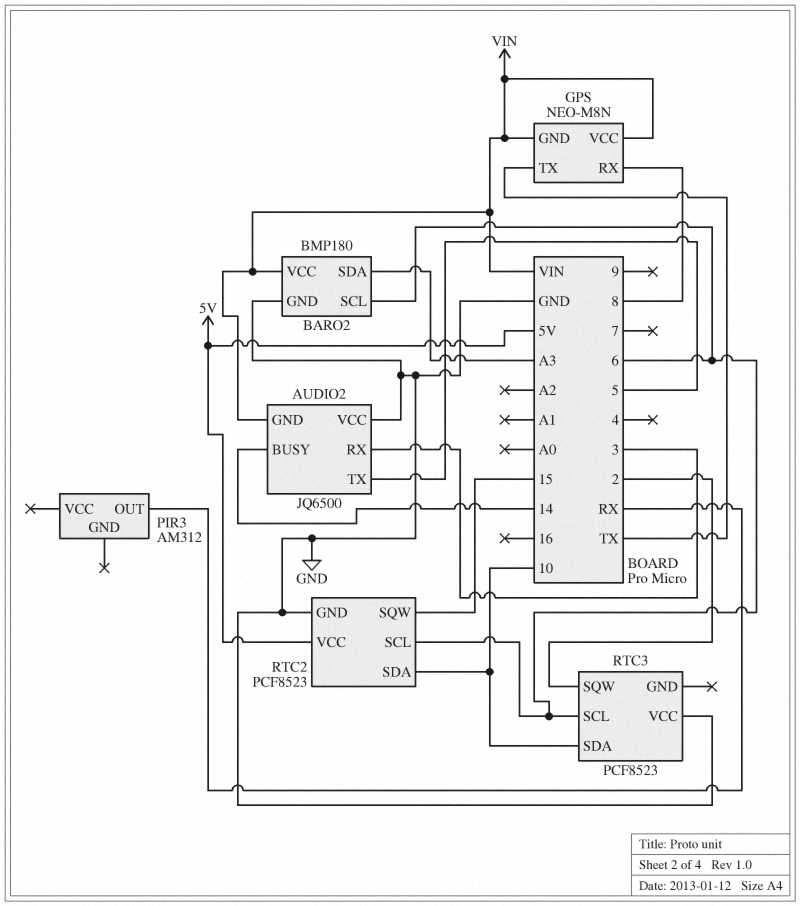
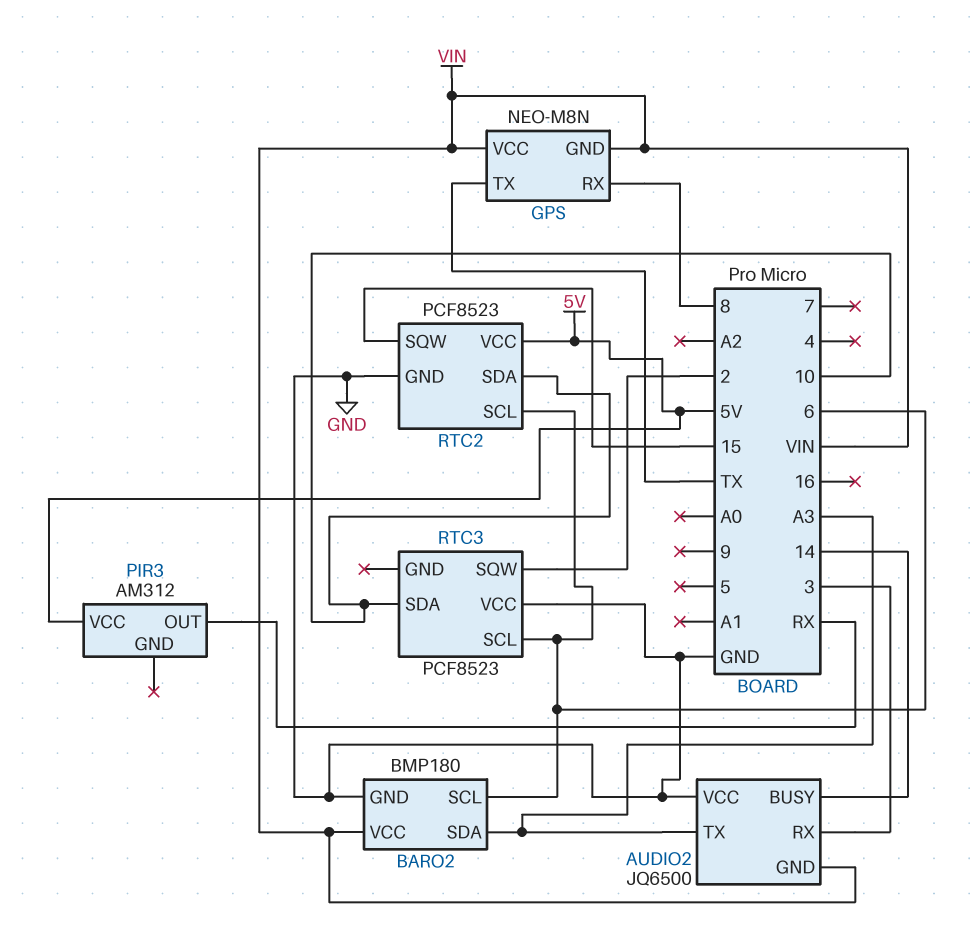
AUDIO2 pin TX: 5 -> A3
PIR3 pin VCC: none -> 5V

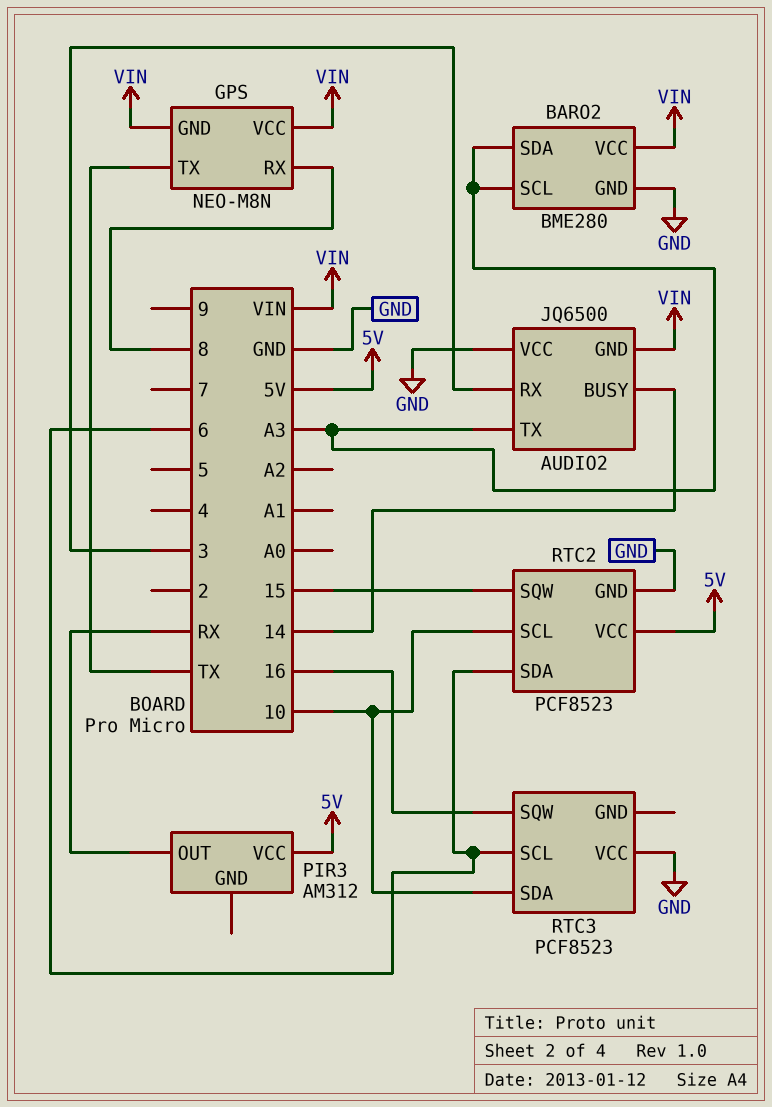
BARO2: BMP180 -> BME280
BARO2 pin SCL: 6 -> A3
RTC2 pin SCL: 6 -> 10
RTC2 pin SDA: 10 -> 6
RTC3 pin SQW: 2 -> 16

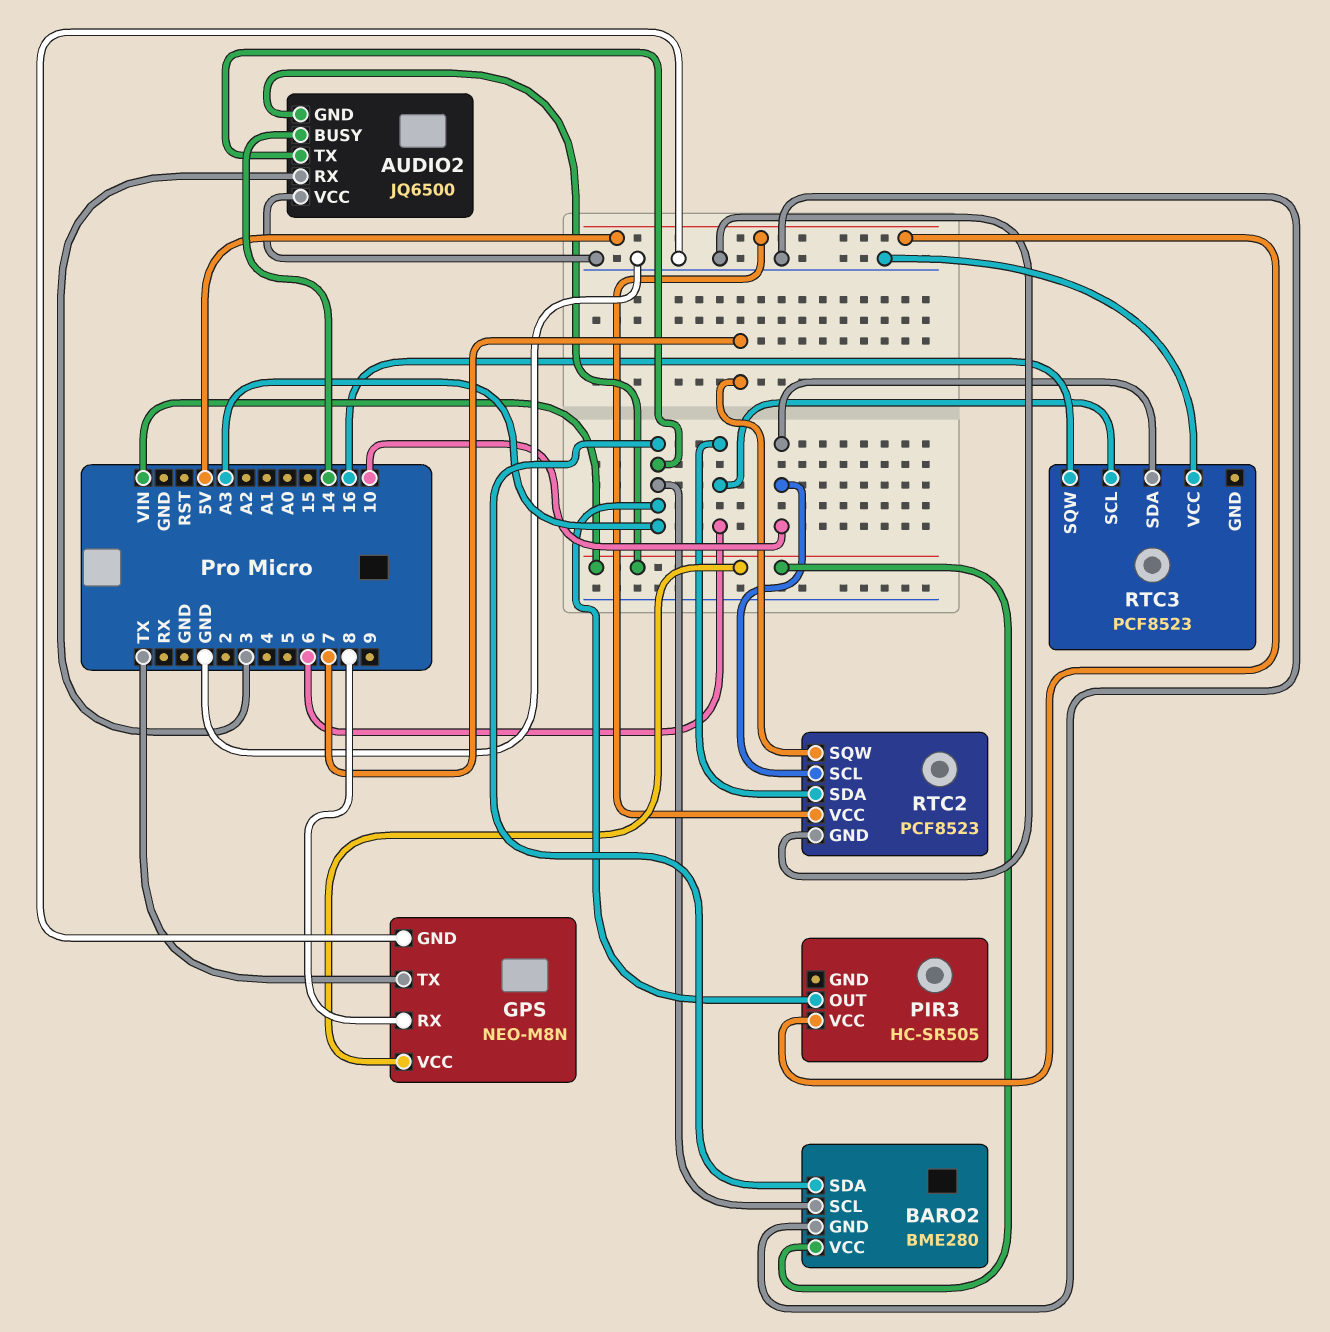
GPS pin GND: VIN -> GND
PIR3: AM312 -> HC-SR505
PIR3 pin OUT: RX -> A3
RTC2 pin SQW: 15 -> 7

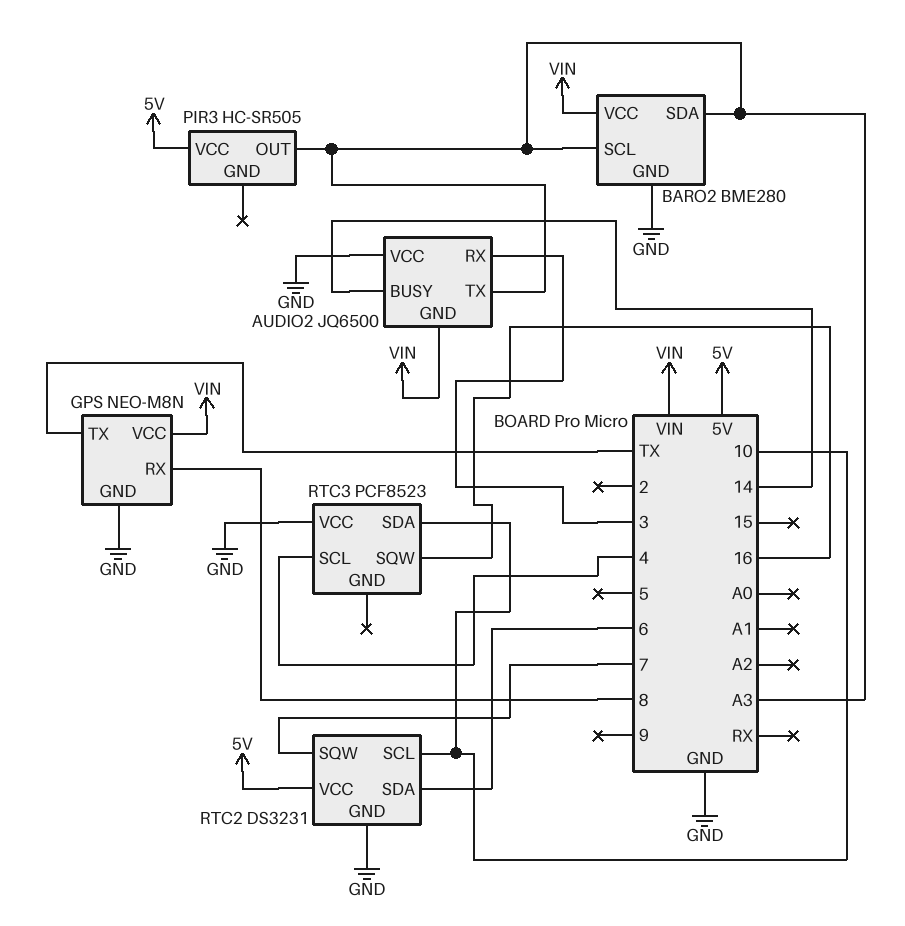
RTC2: PCF8523 -> DS3231
RTC3 pin SCL: 6 -> 4

